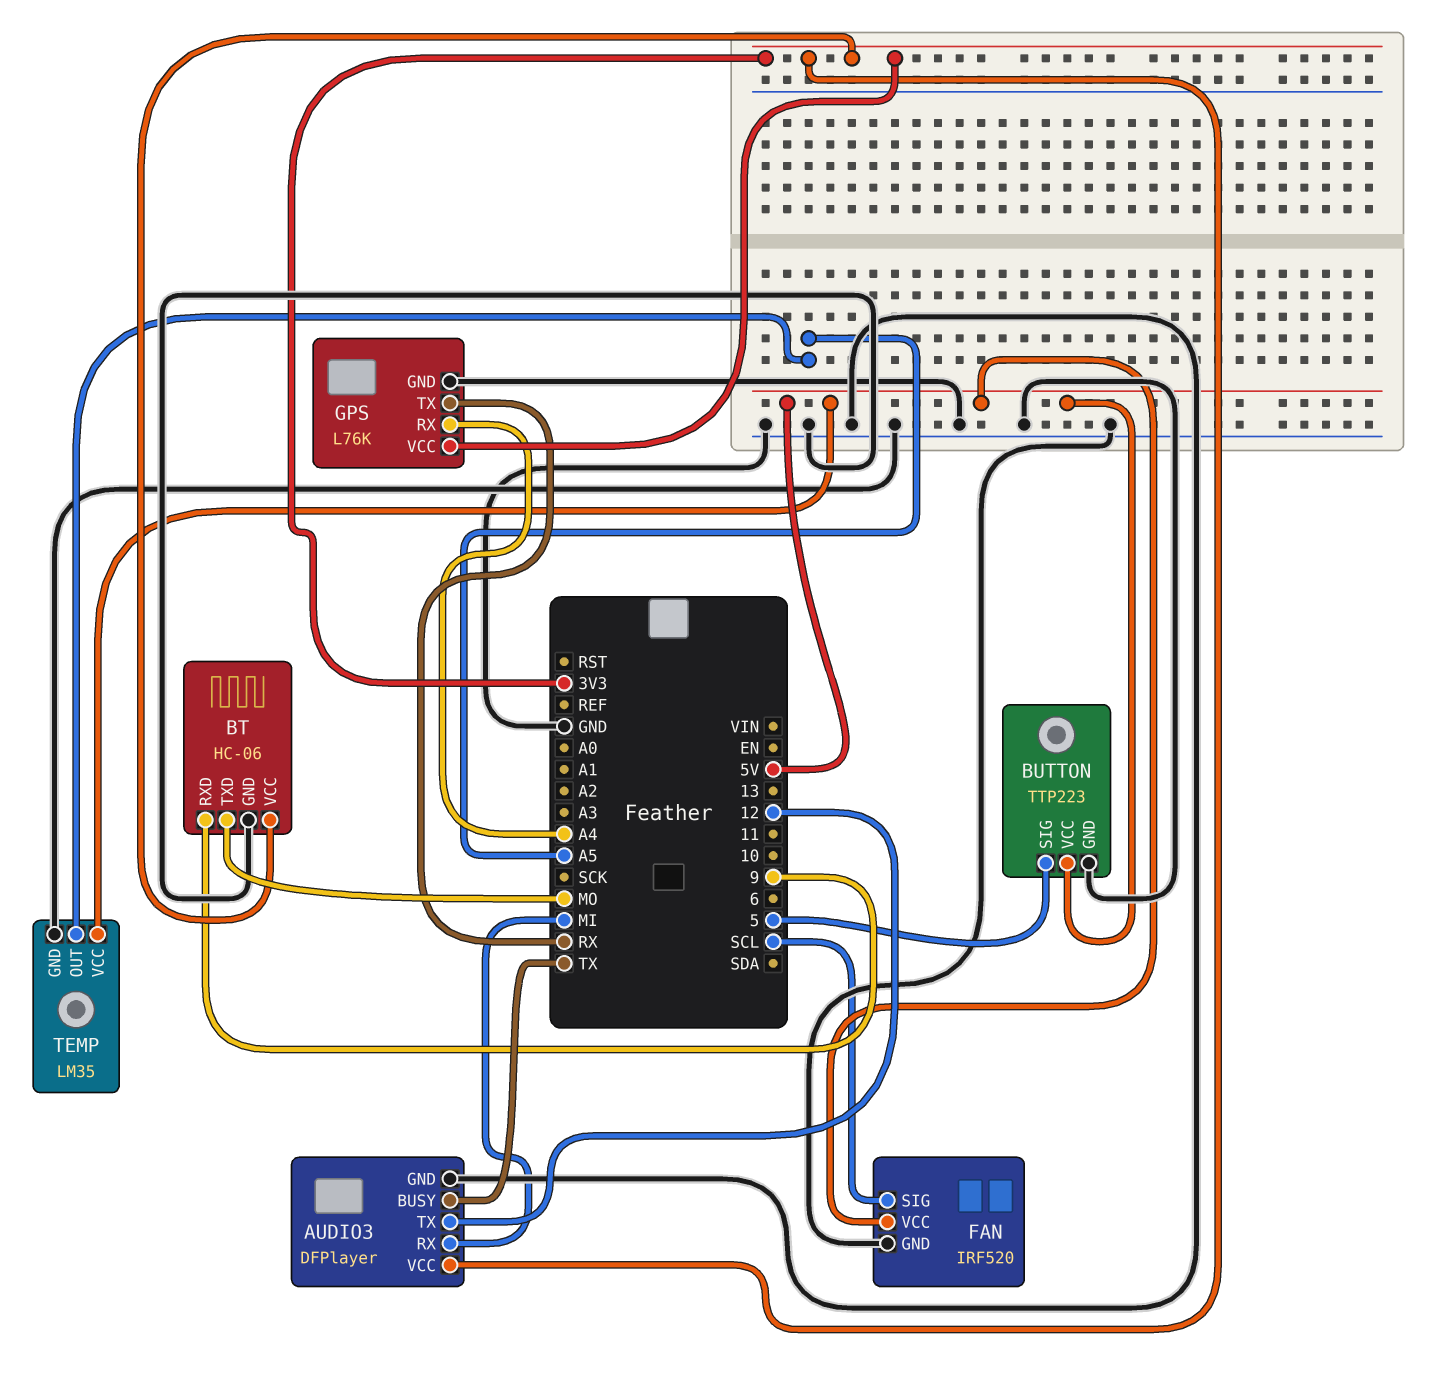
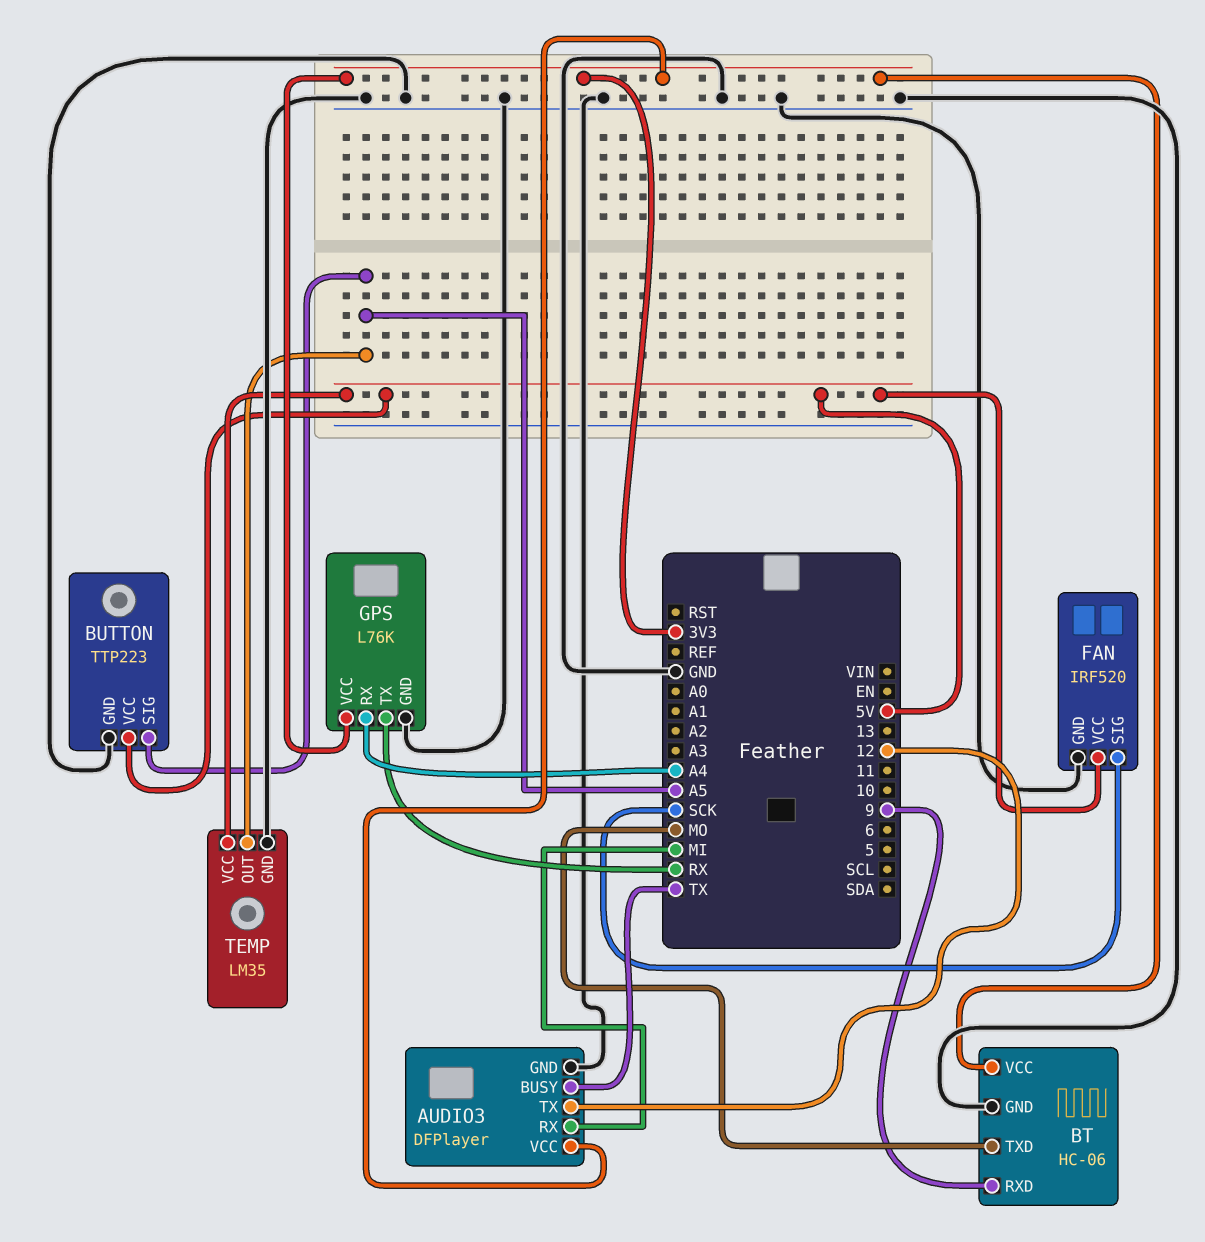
BUTTON pin SIG: 5 -> A5
FAN pin SIG: SCL -> SCK

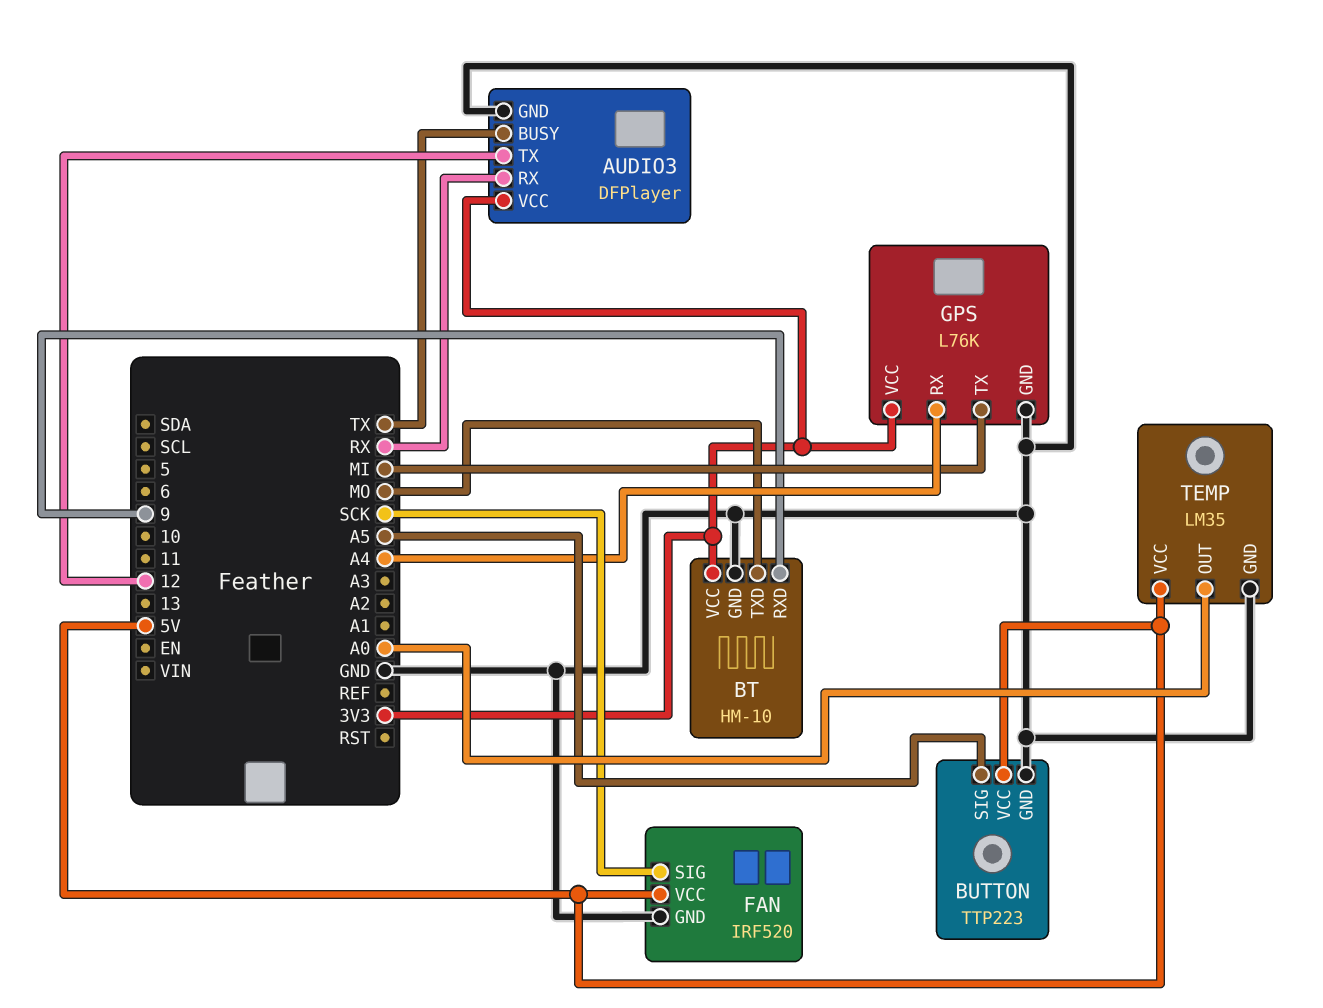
AUDIO3 pin RX: MI -> RX
BT: HC-06 -> HM-10
GPS pin TX: RX -> MI
TEMP pin OUT: A5 -> A0

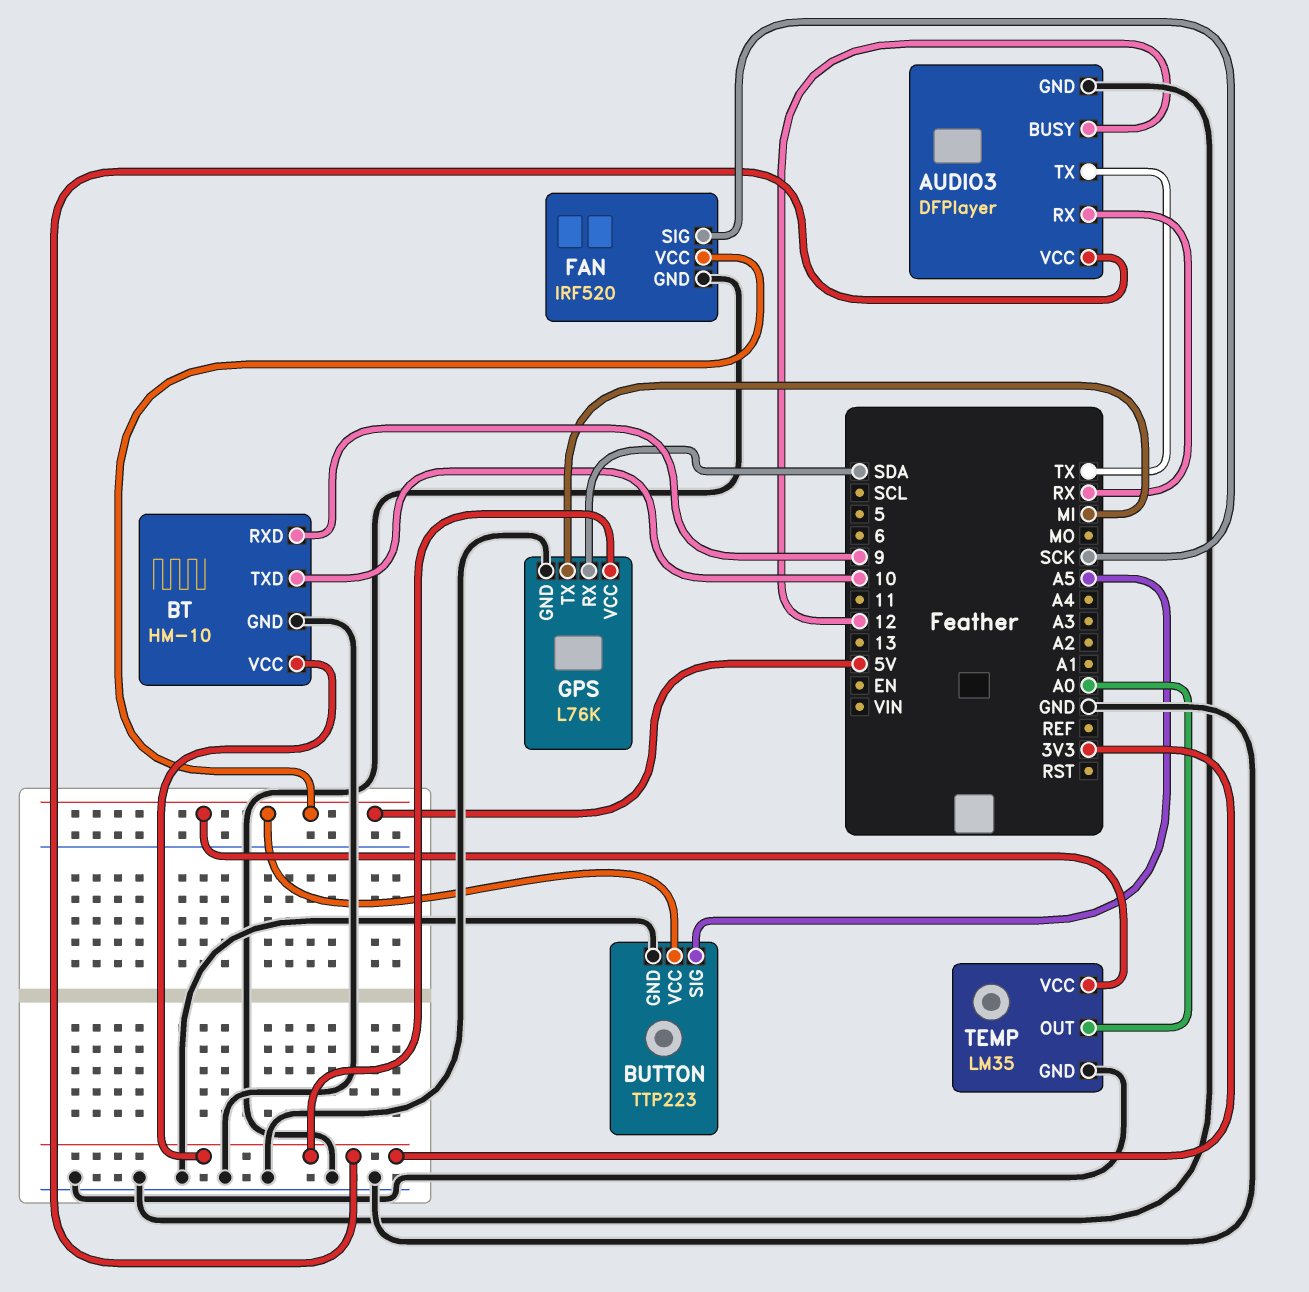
AUDIO3 pin BUSY: TX -> 12
AUDIO3 pin TX: 12 -> TX
BT pin TXD: MO -> 10
GPS pin RX: A4 -> SDA

